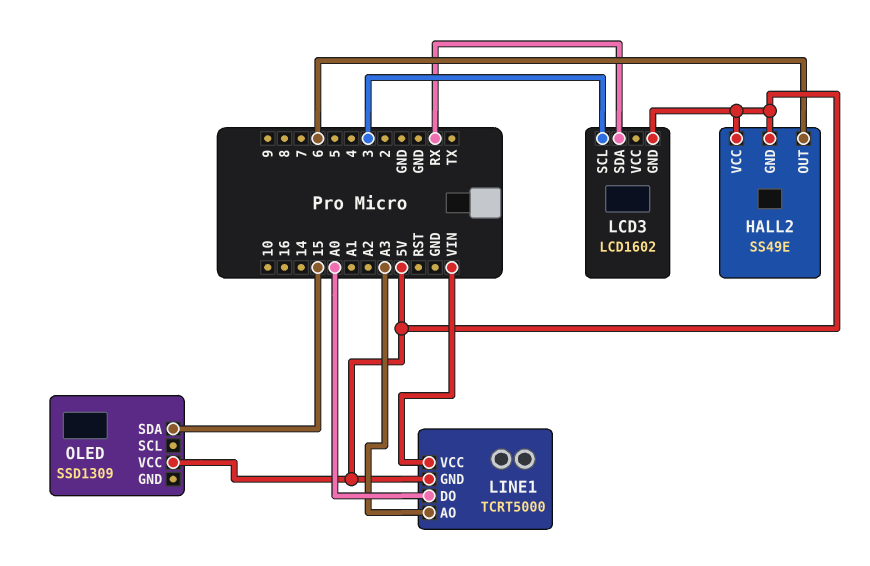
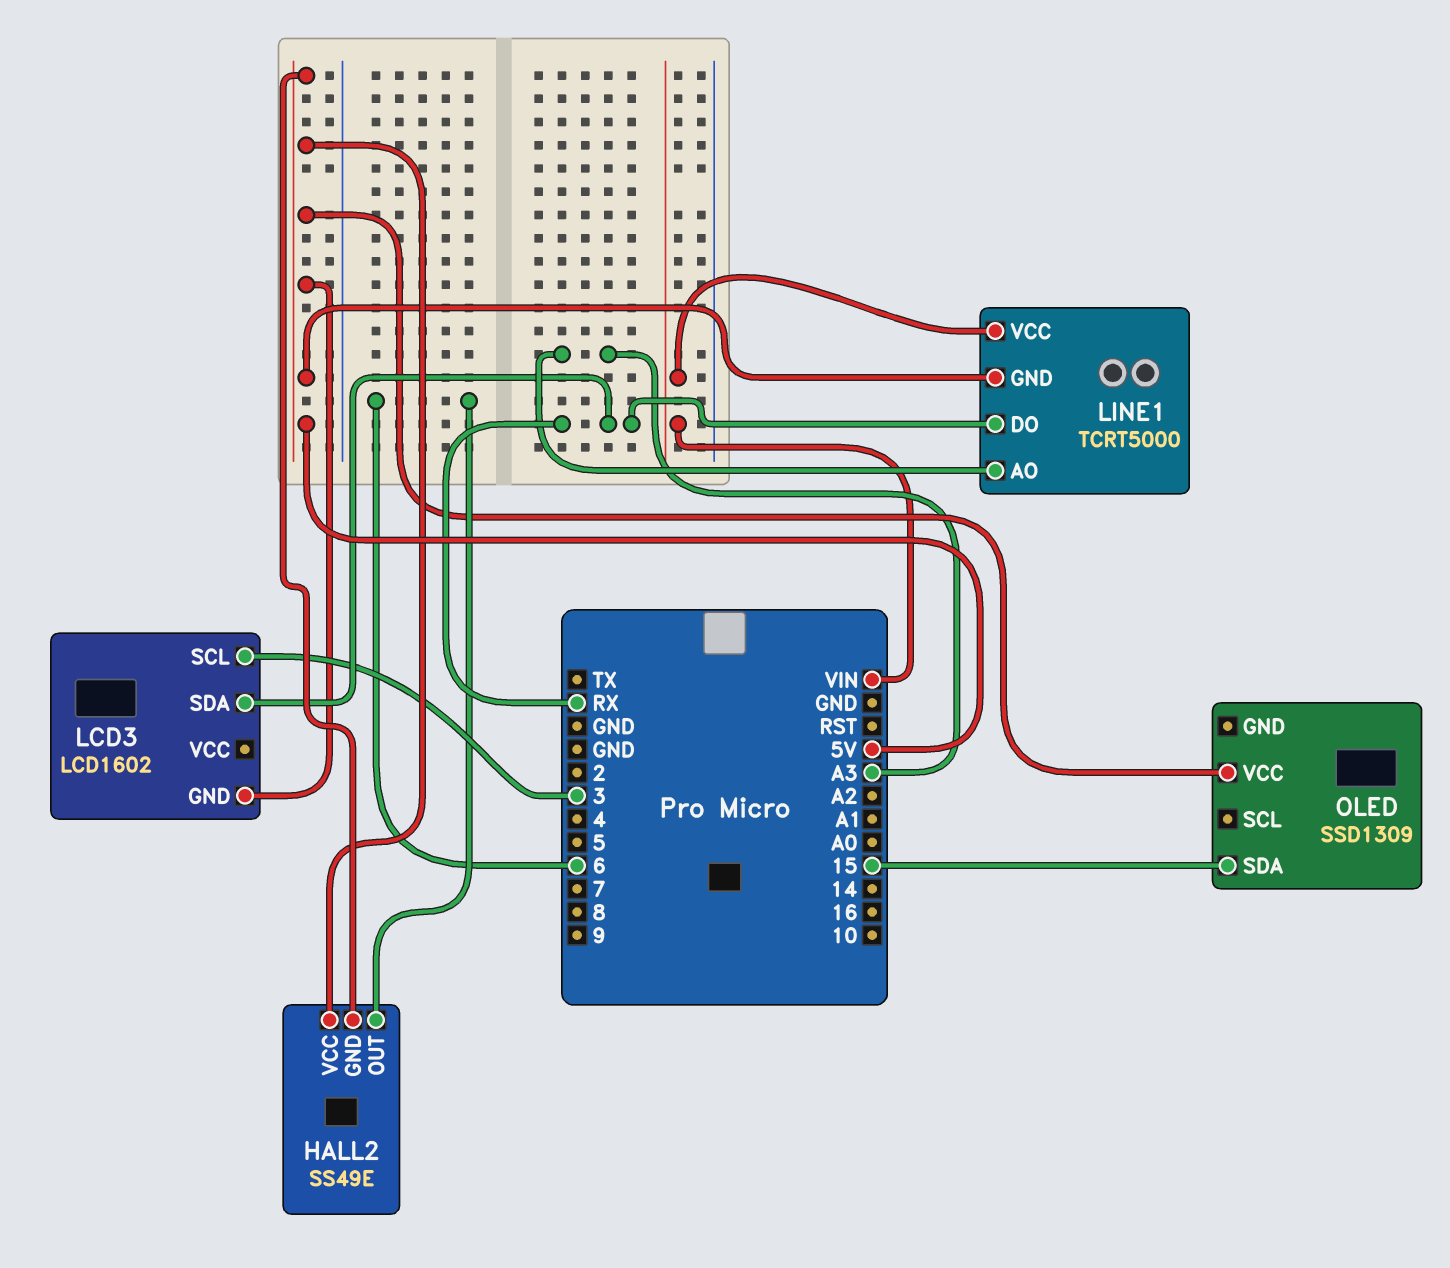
LINE1 pin DO: A0 -> RX

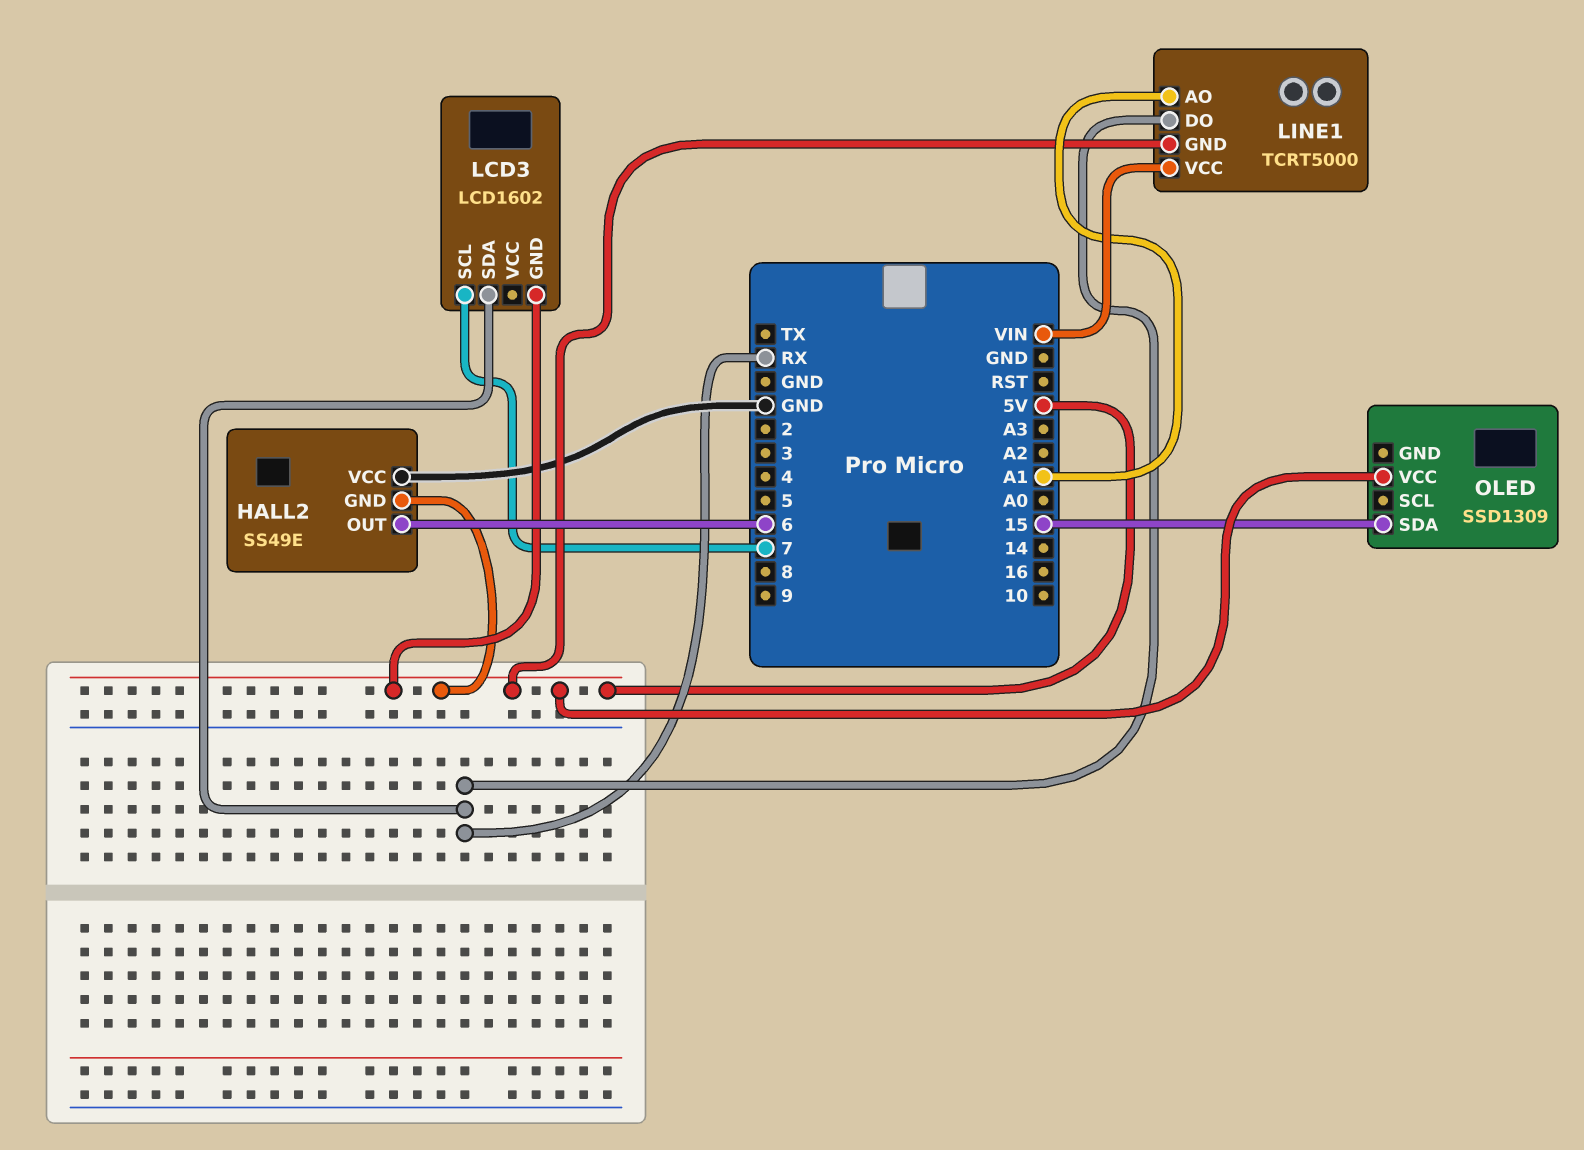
HALL2 pin VCC: 5V -> GND
LCD3 pin SCL: 3 -> 7
LINE1 pin AO: A3 -> A1

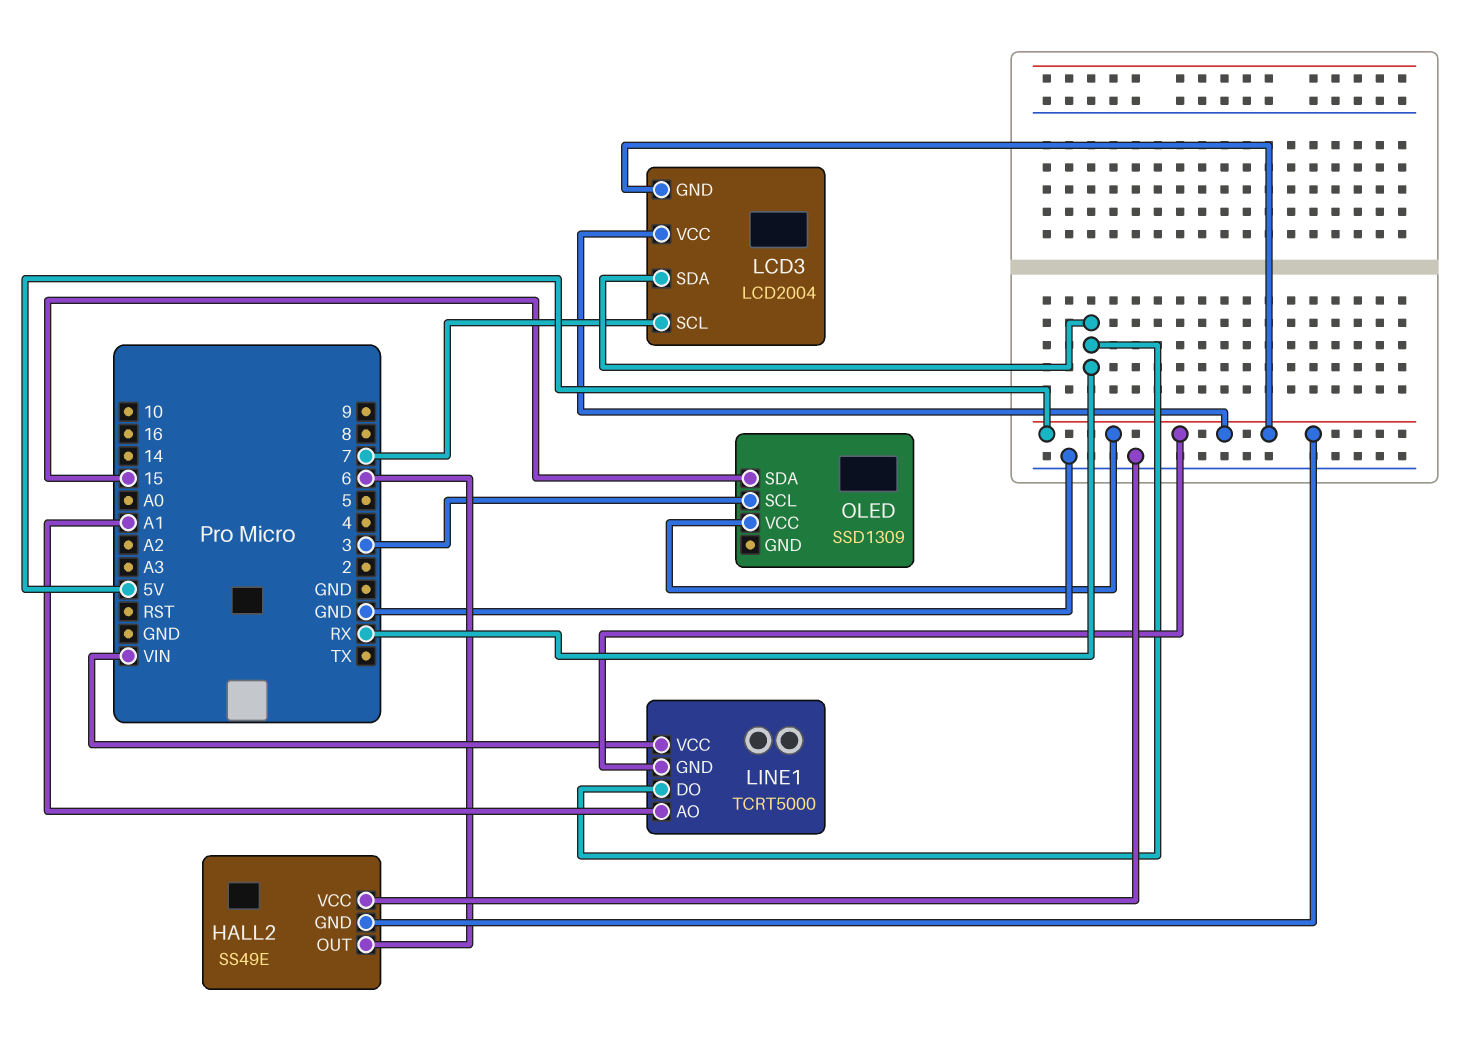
LCD3: LCD1602 -> LCD2004
LCD3 pin VCC: none -> 5V
OLED pin SCL: none -> 3

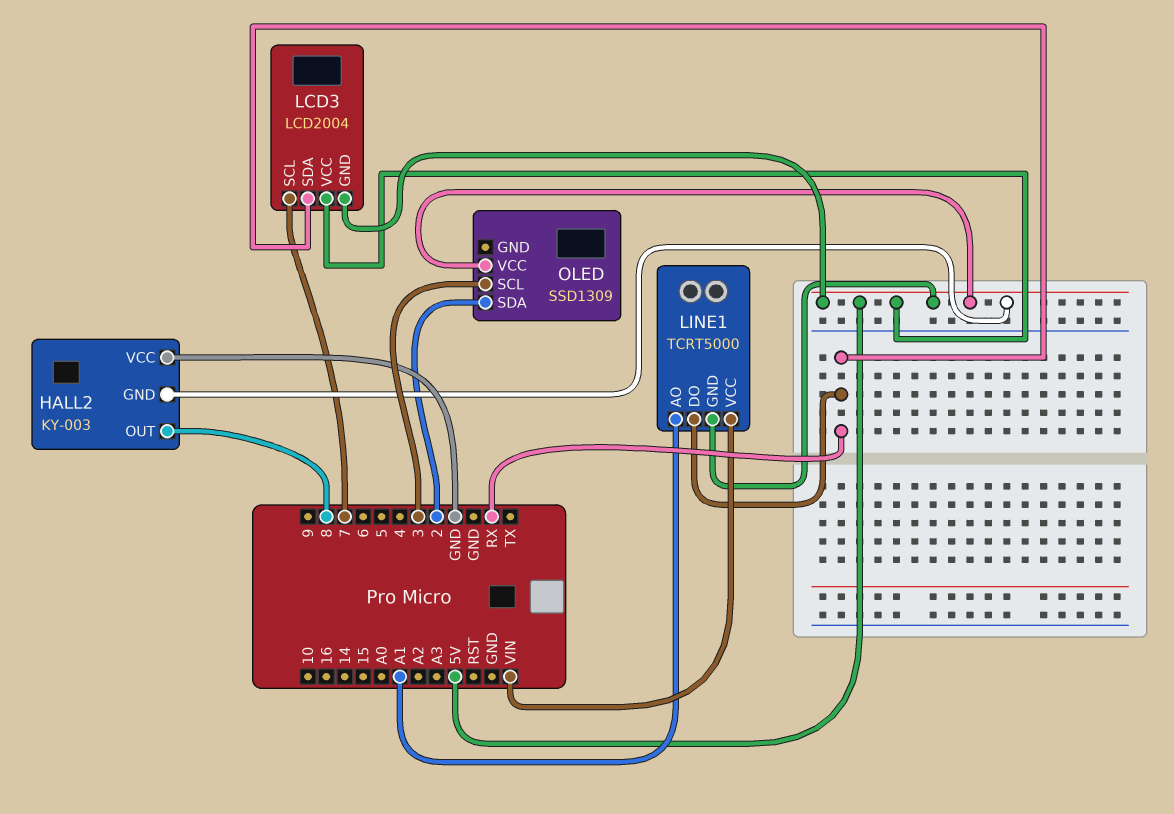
HALL2: SS49E -> KY-003
HALL2 pin OUT: 6 -> 8
OLED pin SDA: 15 -> 2

